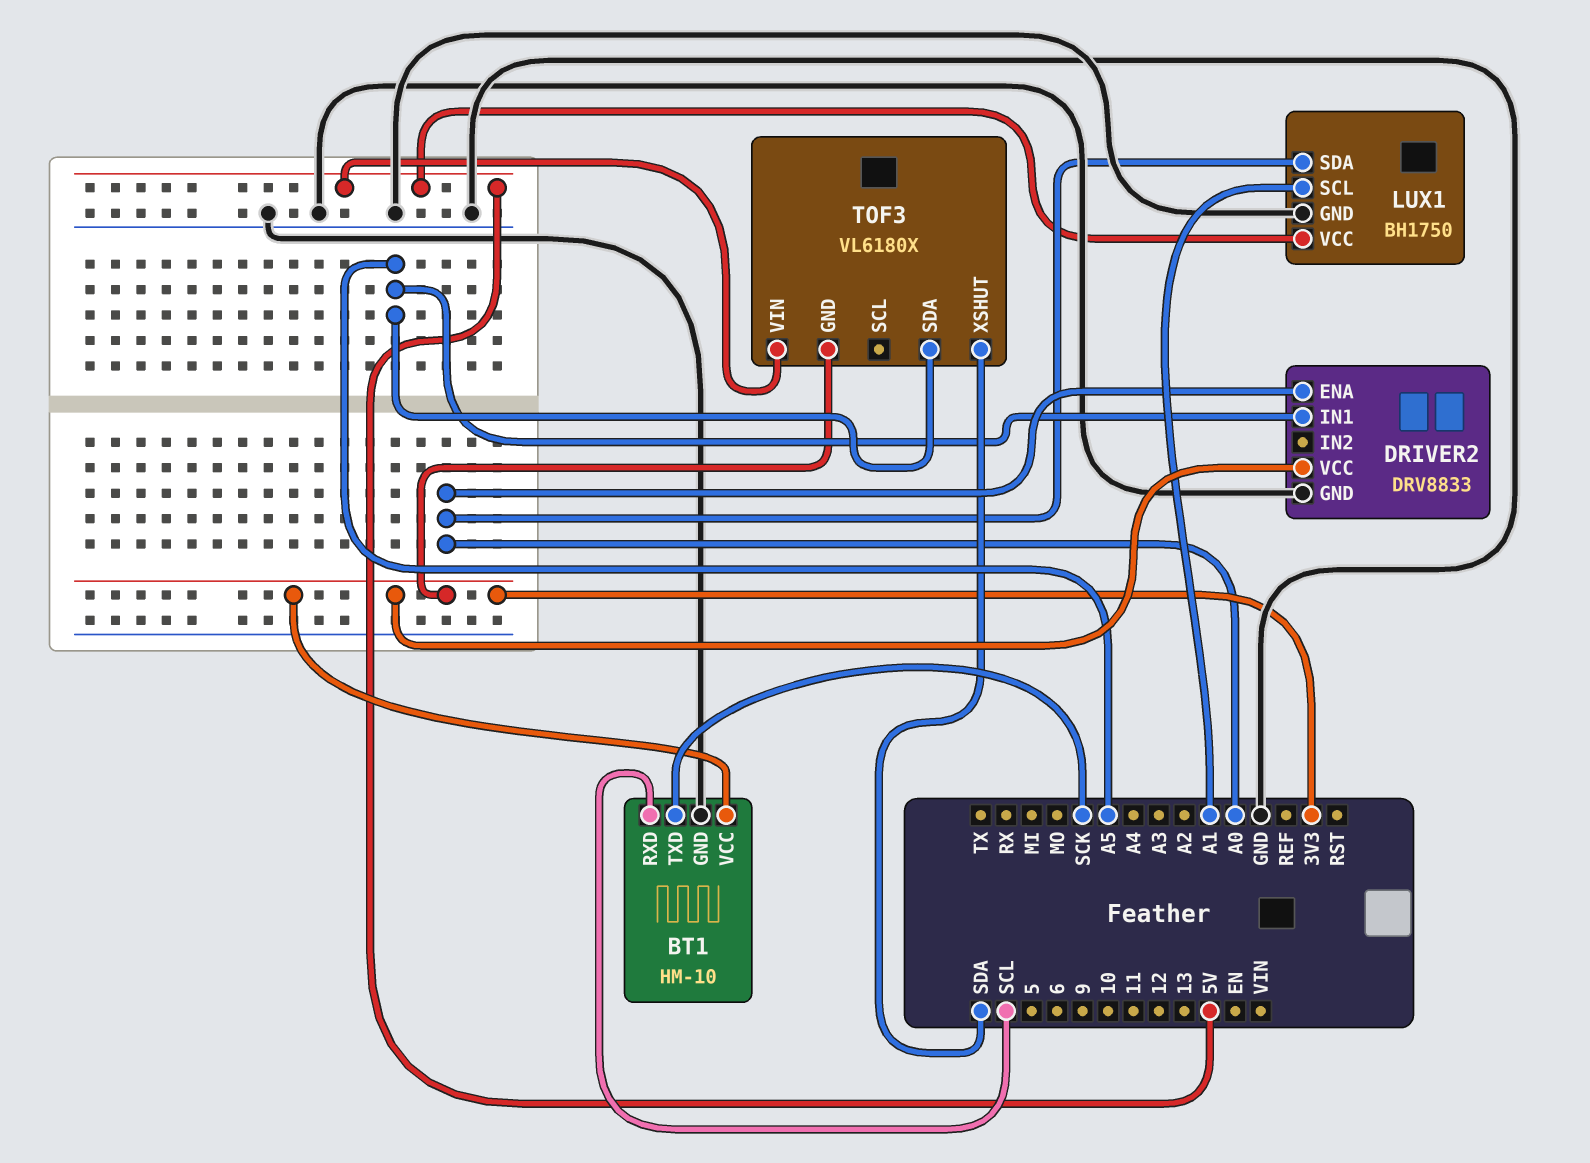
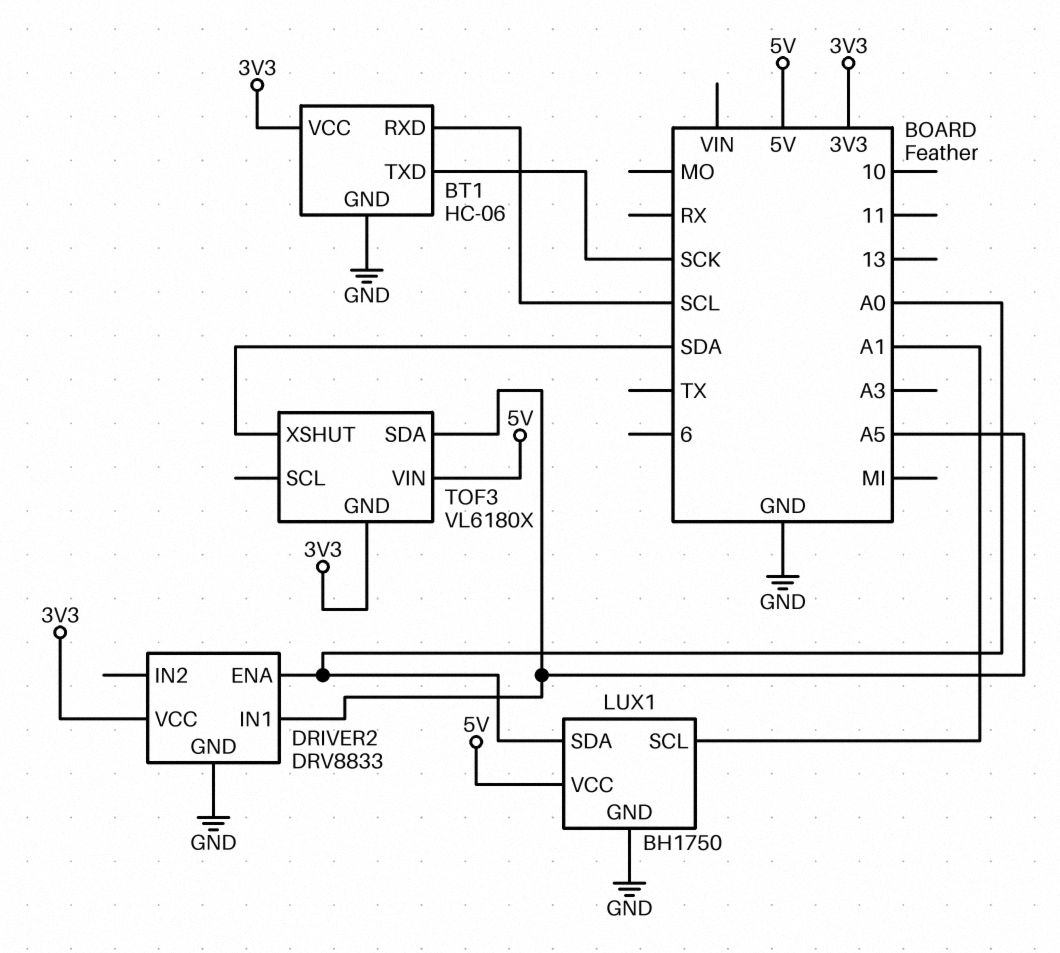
BT1: HM-10 -> HC-06

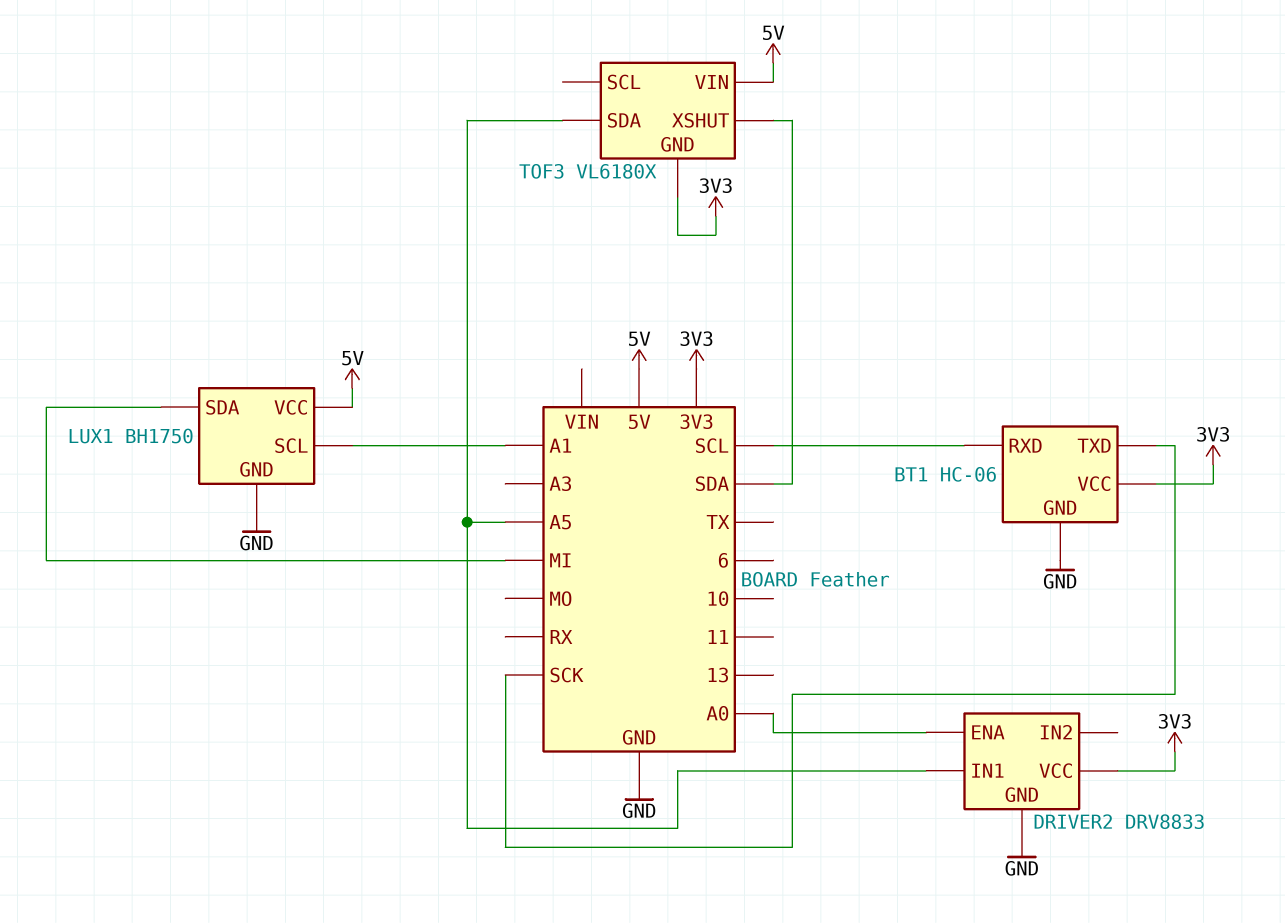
LUX1 pin SDA: A0 -> MI

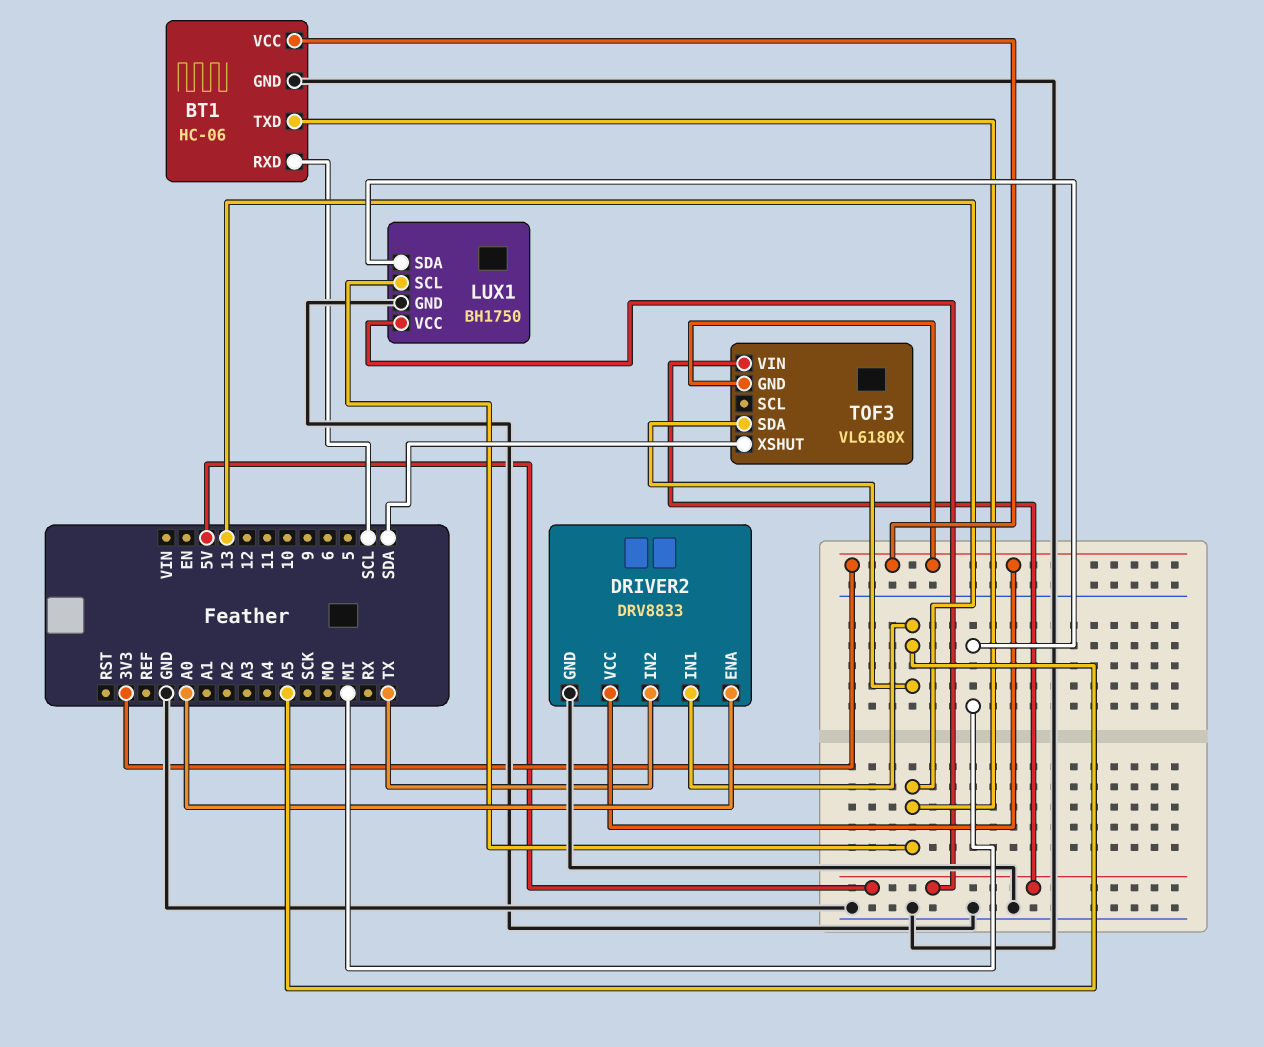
BT1 pin TXD: SCK -> 13
DRIVER2 pin IN2: none -> TX
LUX1 pin SCL: A1 -> 13

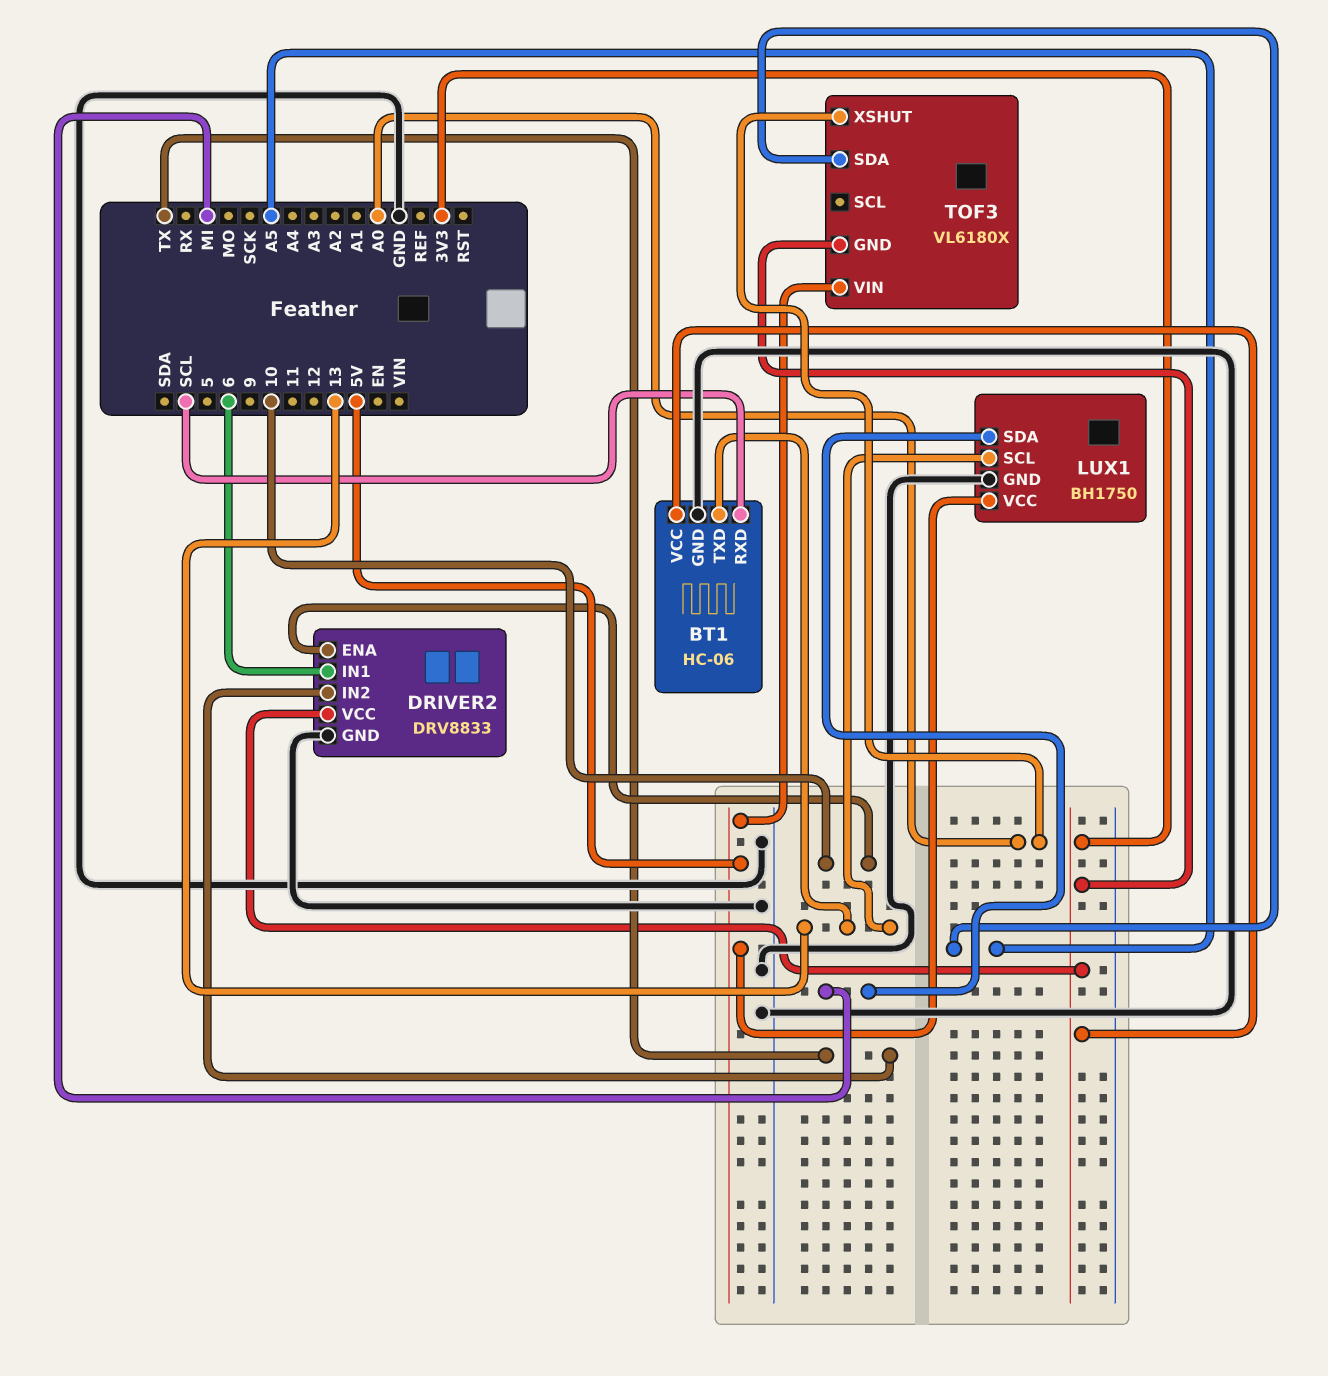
DRIVER2 pin ENA: A0 -> 10
DRIVER2 pin IN1: A5 -> 6
TOF3 pin XSHUT: SDA -> A0

